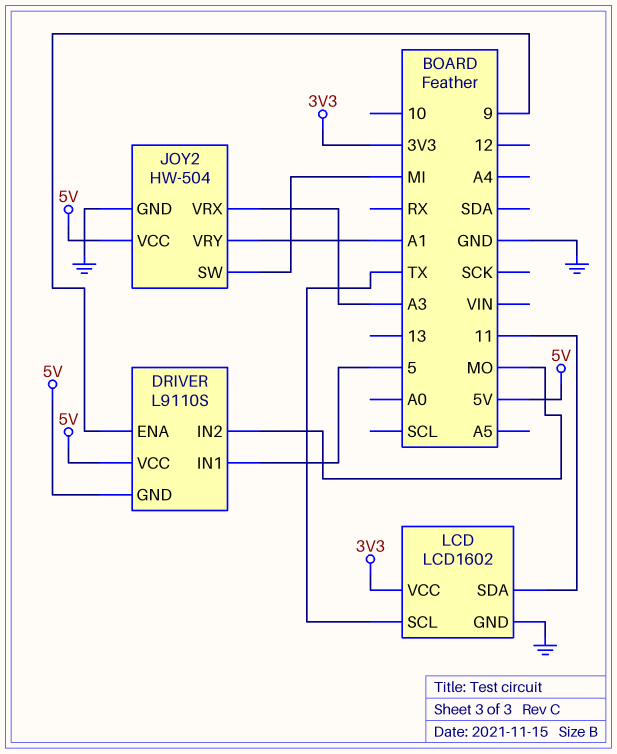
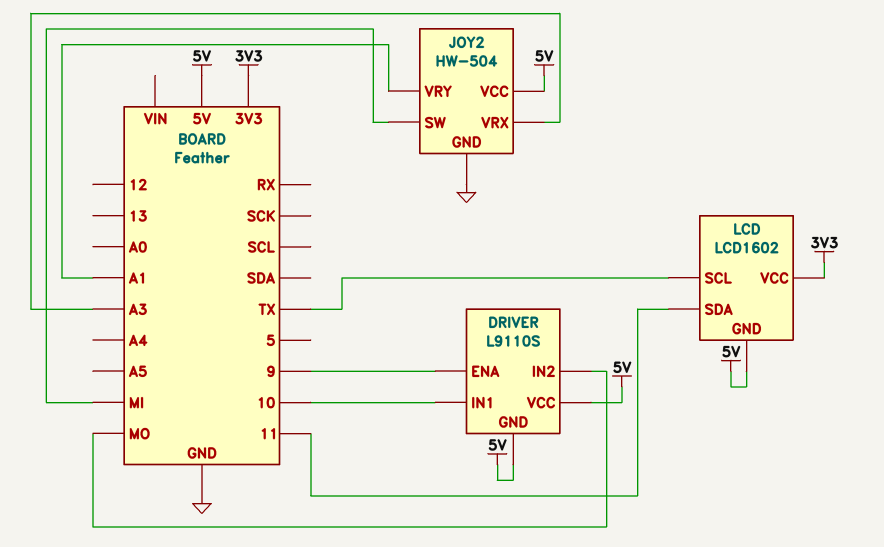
DRIVER pin IN1: 5 -> 10
LCD pin GND: GND -> 5V

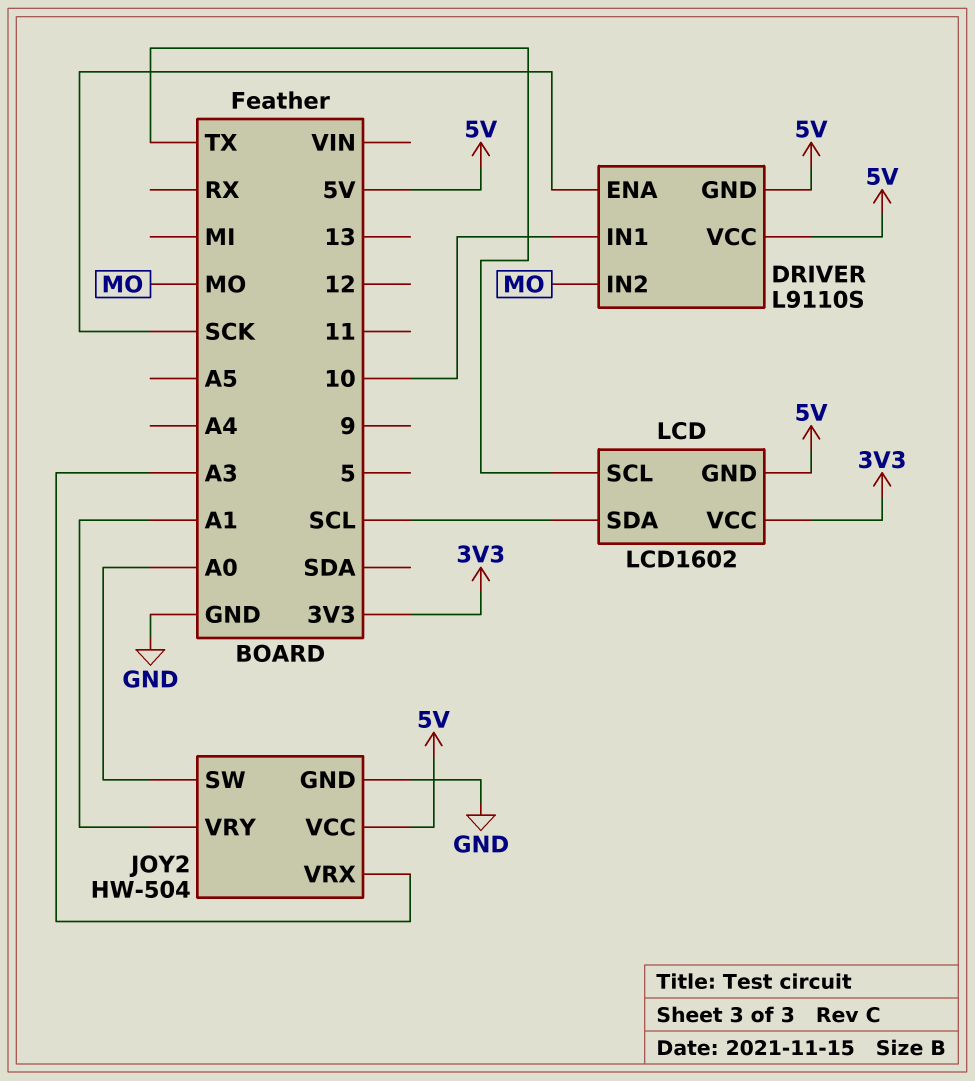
DRIVER pin ENA: 9 -> SCK
JOY2 pin SW: MI -> A0
LCD pin SDA: 11 -> SCL

